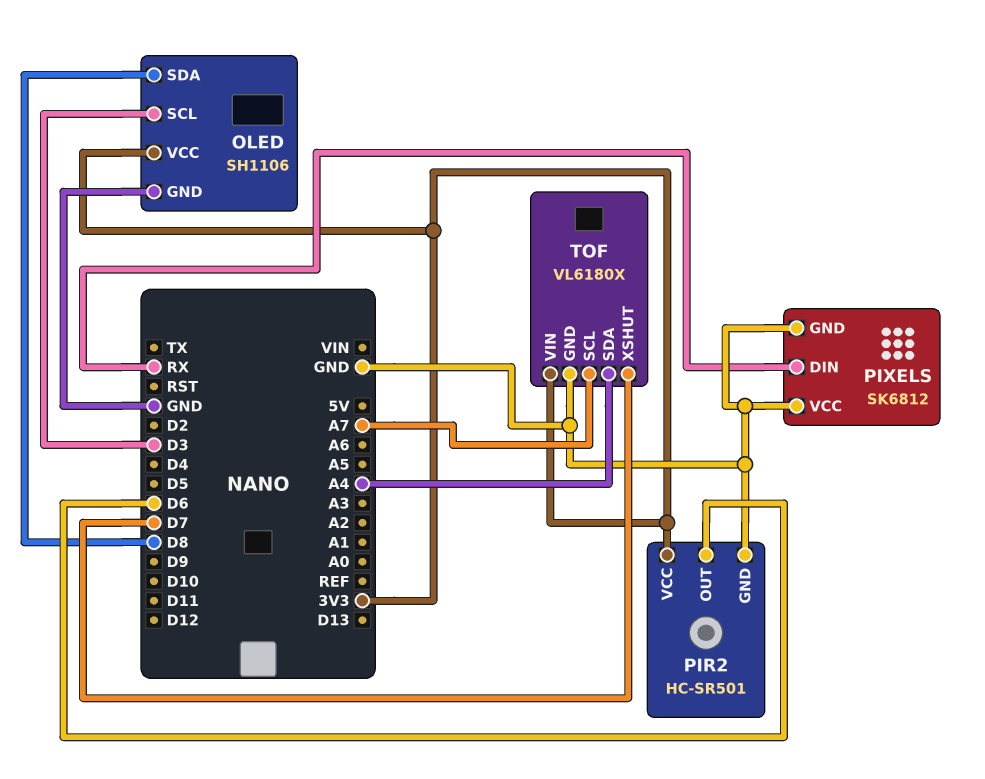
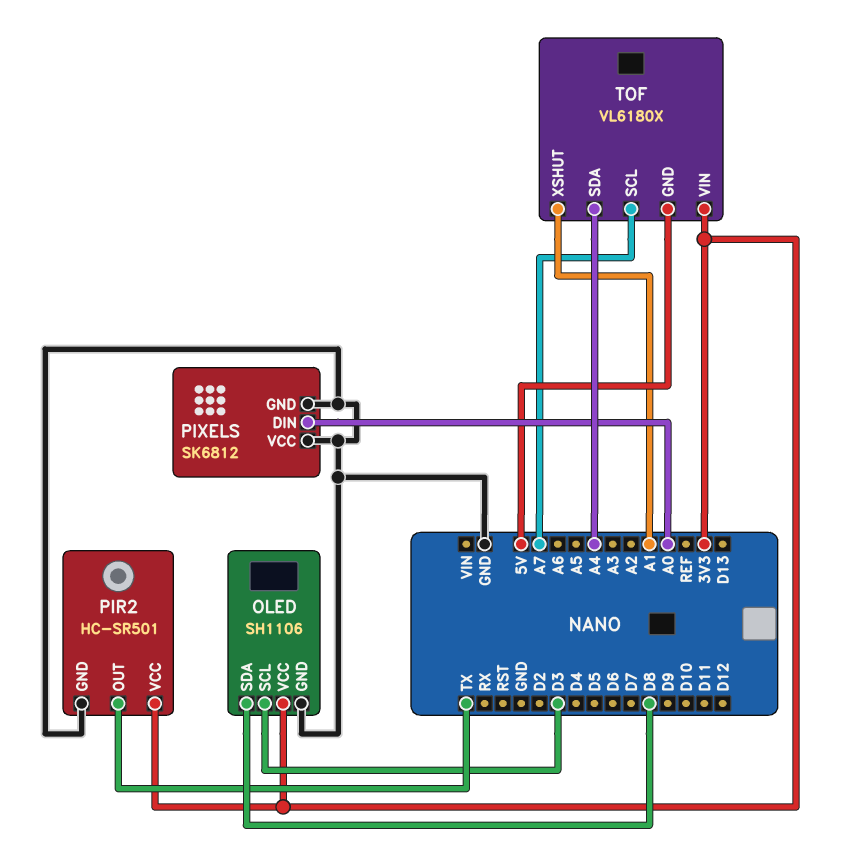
PIR2 pin OUT: D6 -> TX
PIXELS pin DIN: RX -> A0
TOF pin GND: GND -> 5V
TOF pin XSHUT: D7 -> A1

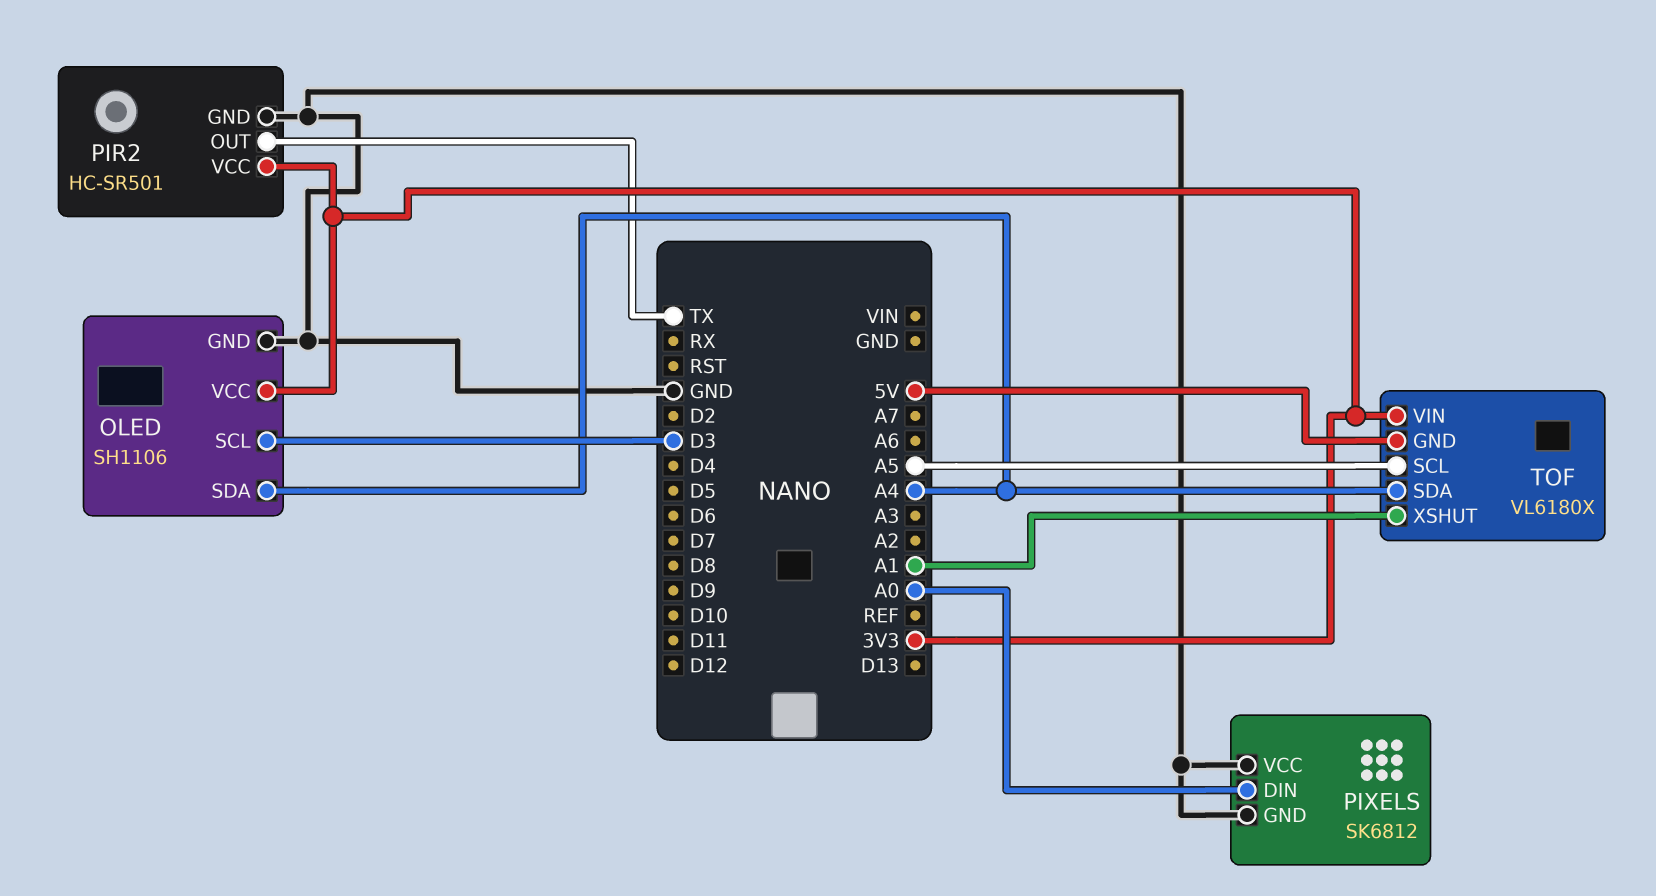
OLED pin SDA: D8 -> A4
TOF pin SCL: A7 -> A5

